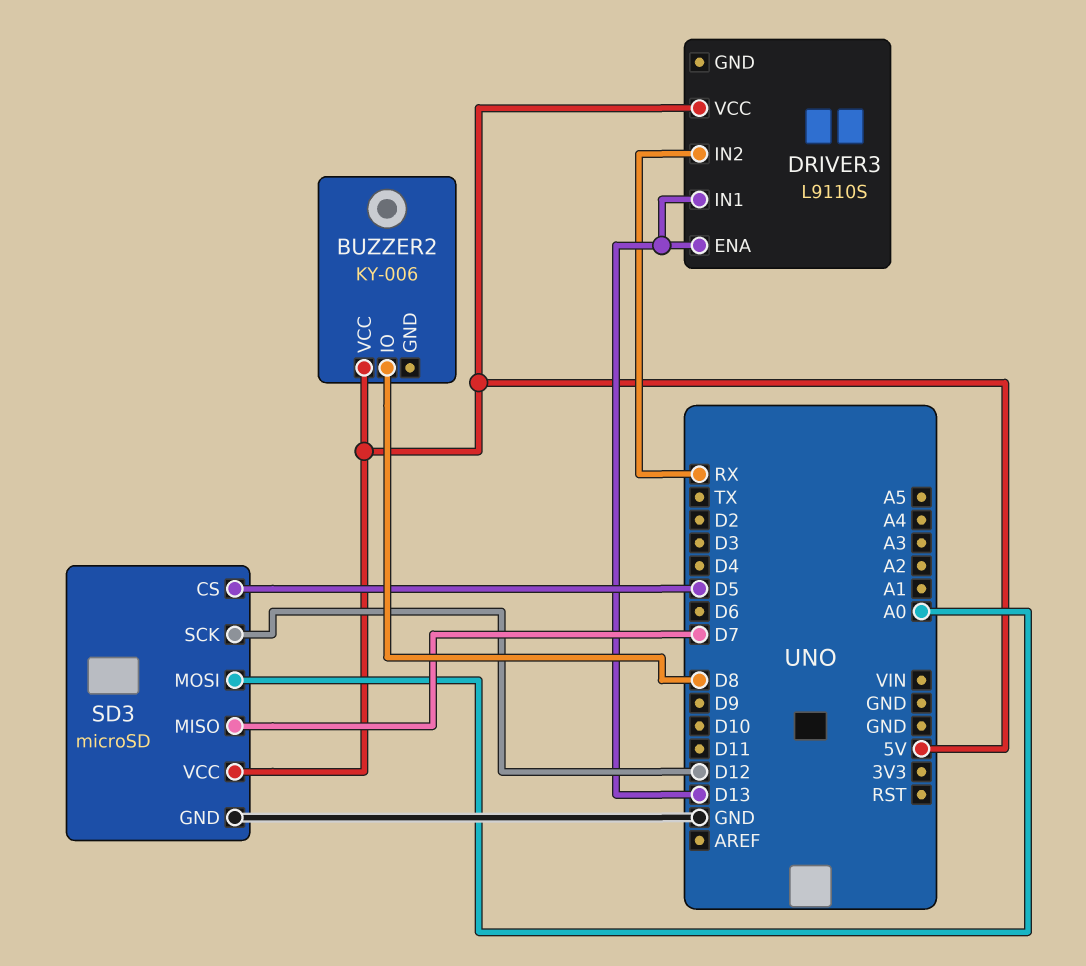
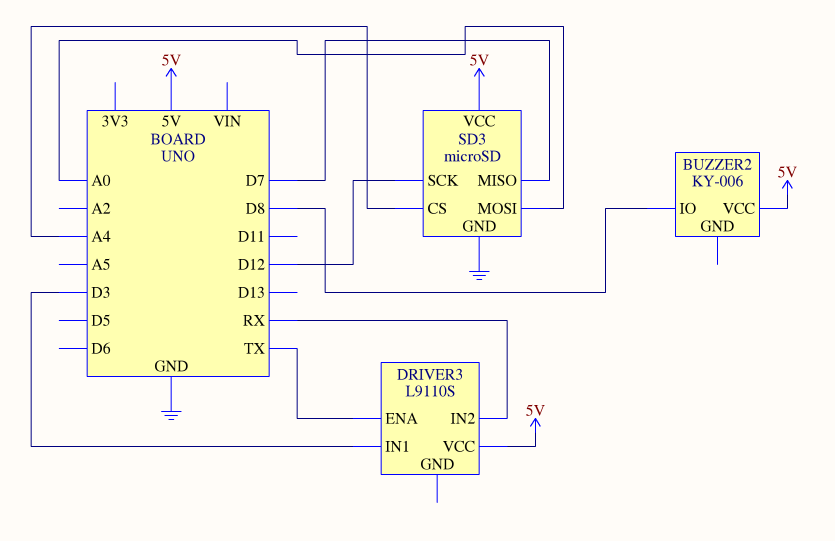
DRIVER3 pin ENA: D13 -> TX
DRIVER3 pin IN1: D13 -> D3
SD3 pin CS: D5 -> A4

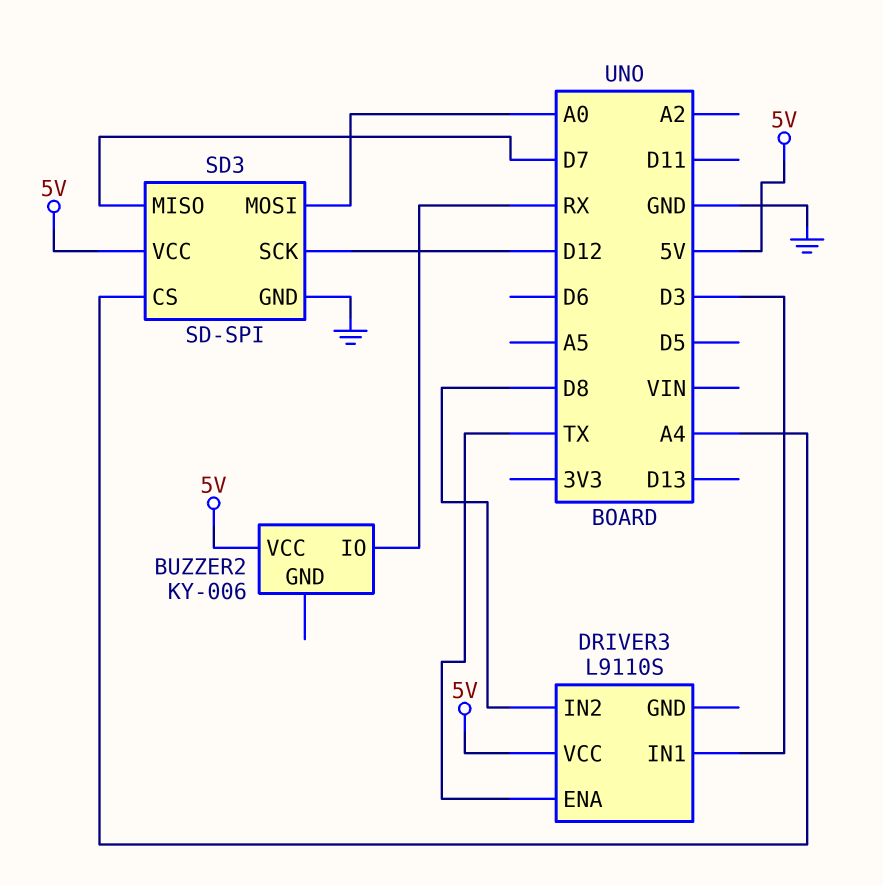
BUZZER2 pin IO: D8 -> RX
DRIVER3 pin IN2: RX -> D8
SD3: microSD -> SD-SPI

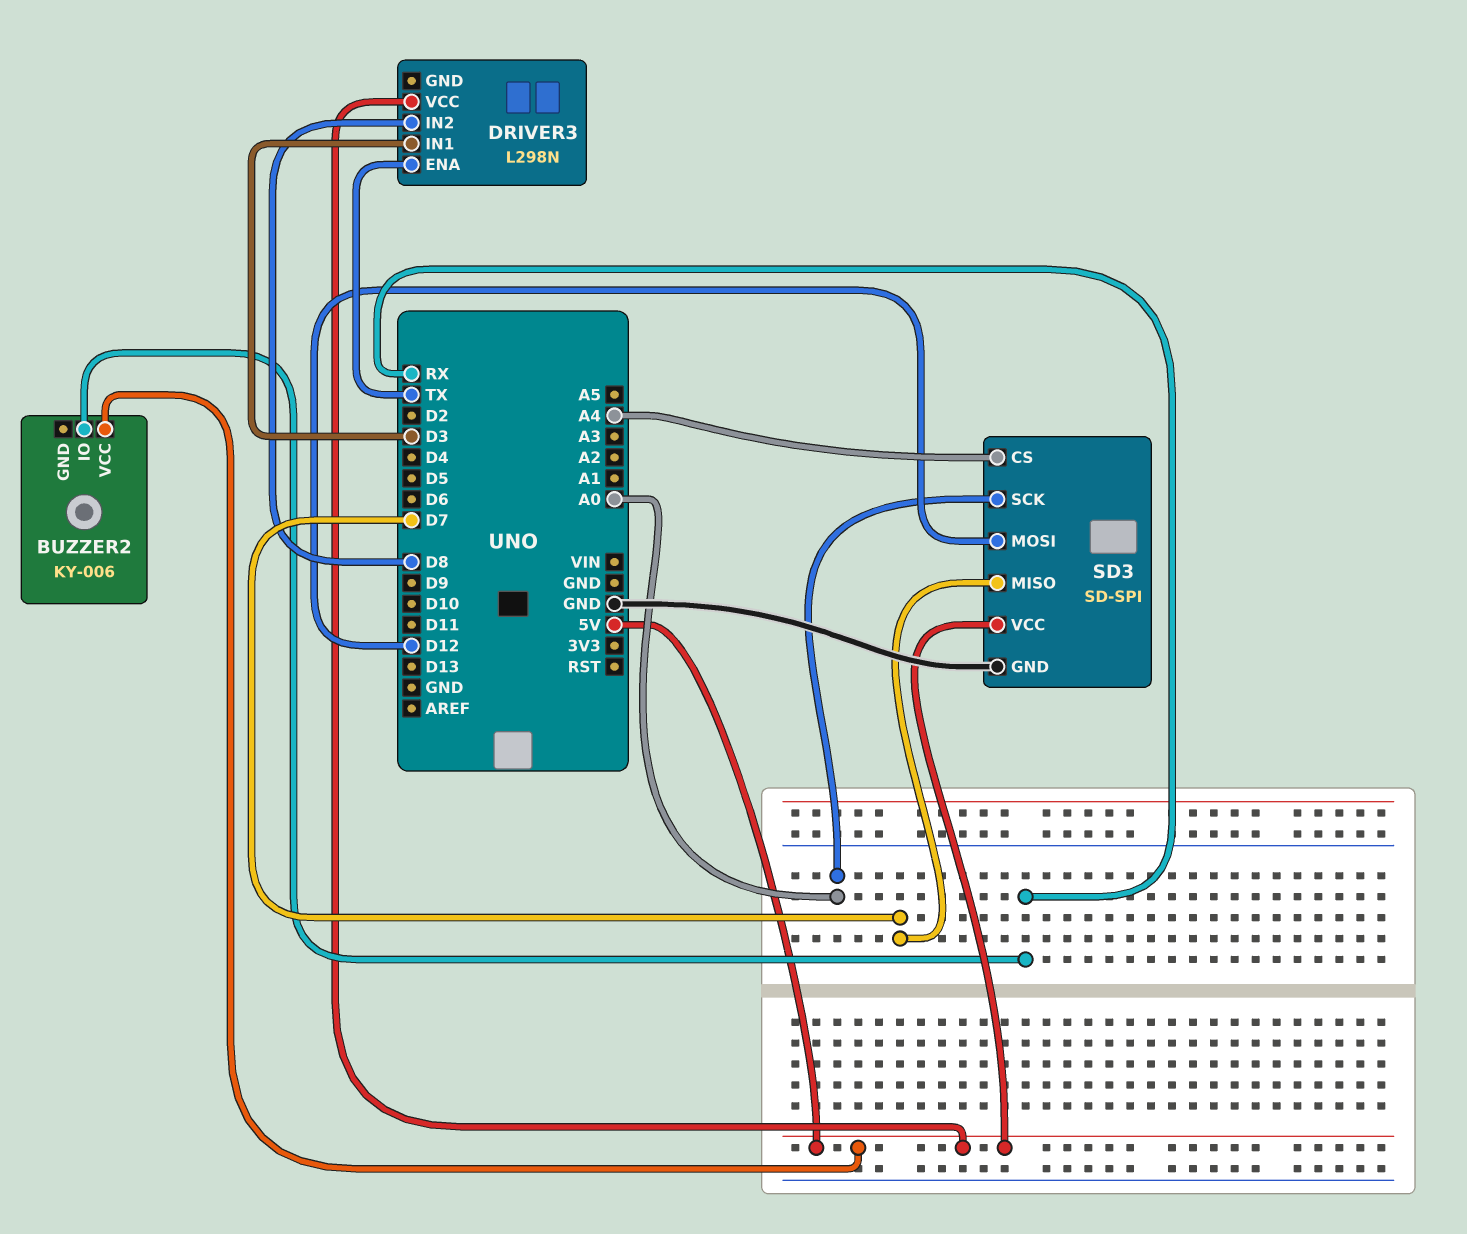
DRIVER3: L9110S -> L298N
SD3 pin MOSI: A0 -> D12
SD3 pin SCK: D12 -> A0

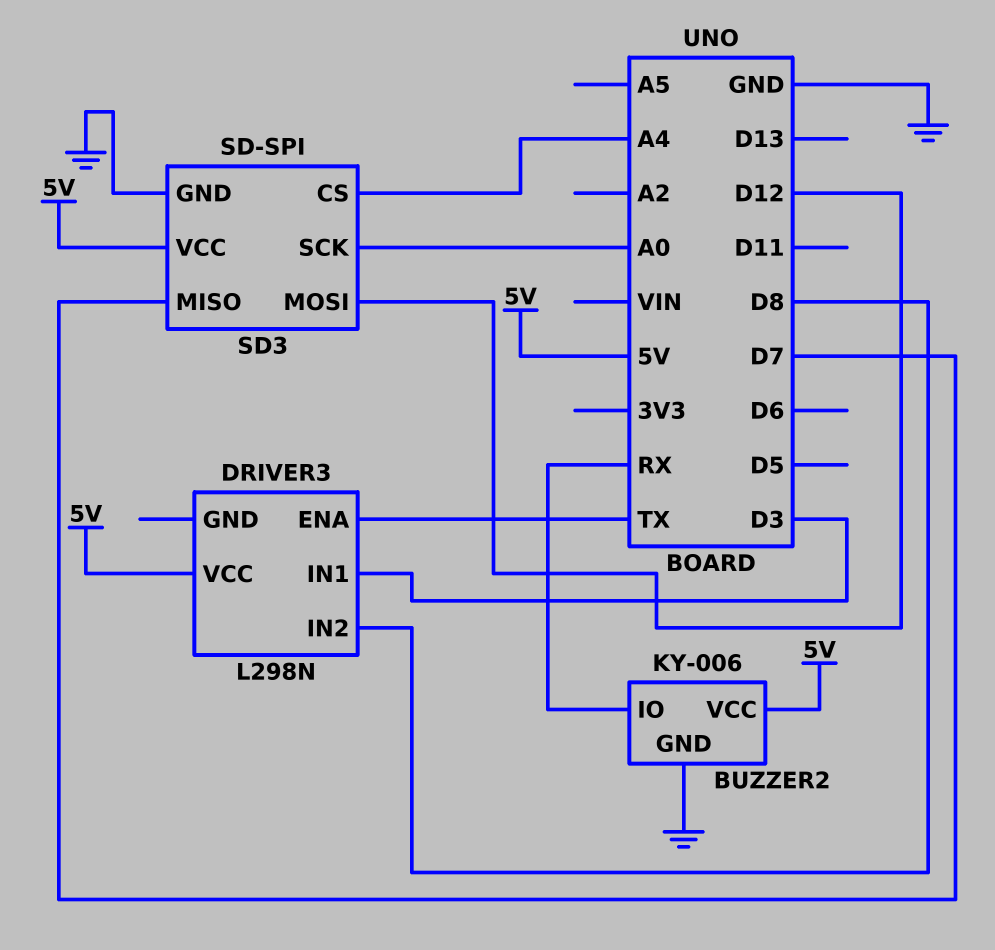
BUZZER2 pin GND: none -> GND

